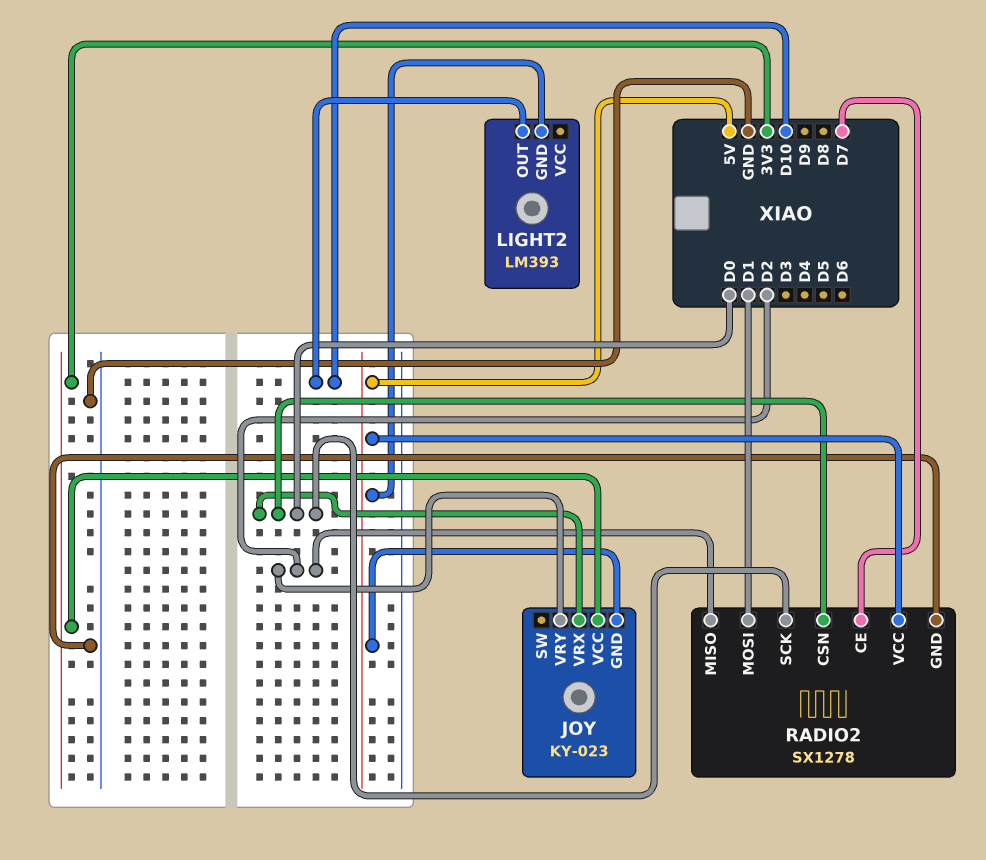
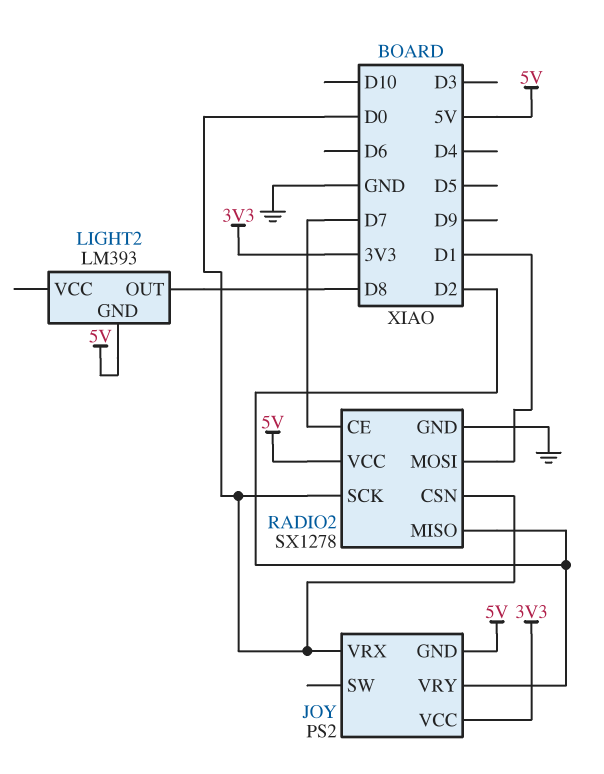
JOY: KY-023 -> PS2
LIGHT2 pin OUT: D10 -> D8

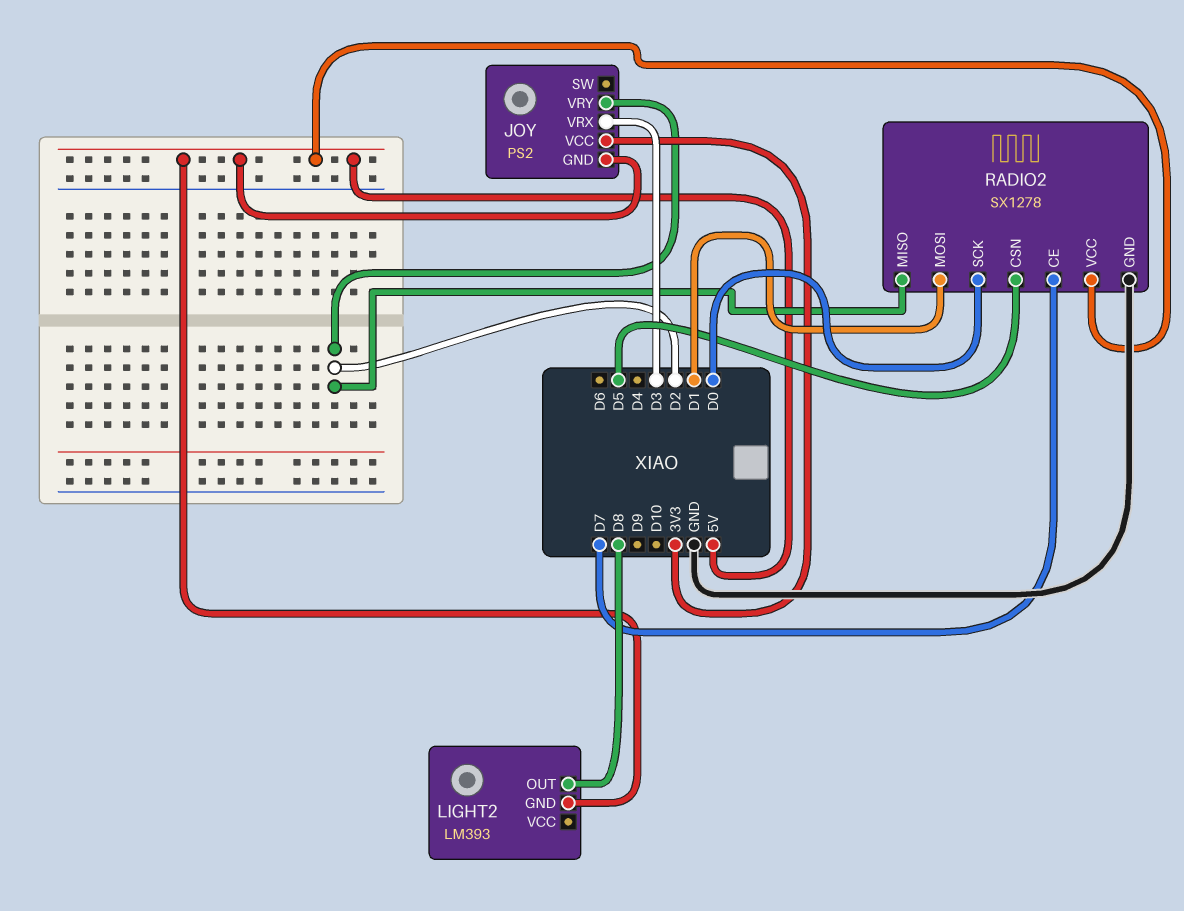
JOY pin VRX: D0 -> D3
RADIO2 pin CSN: D0 -> D5

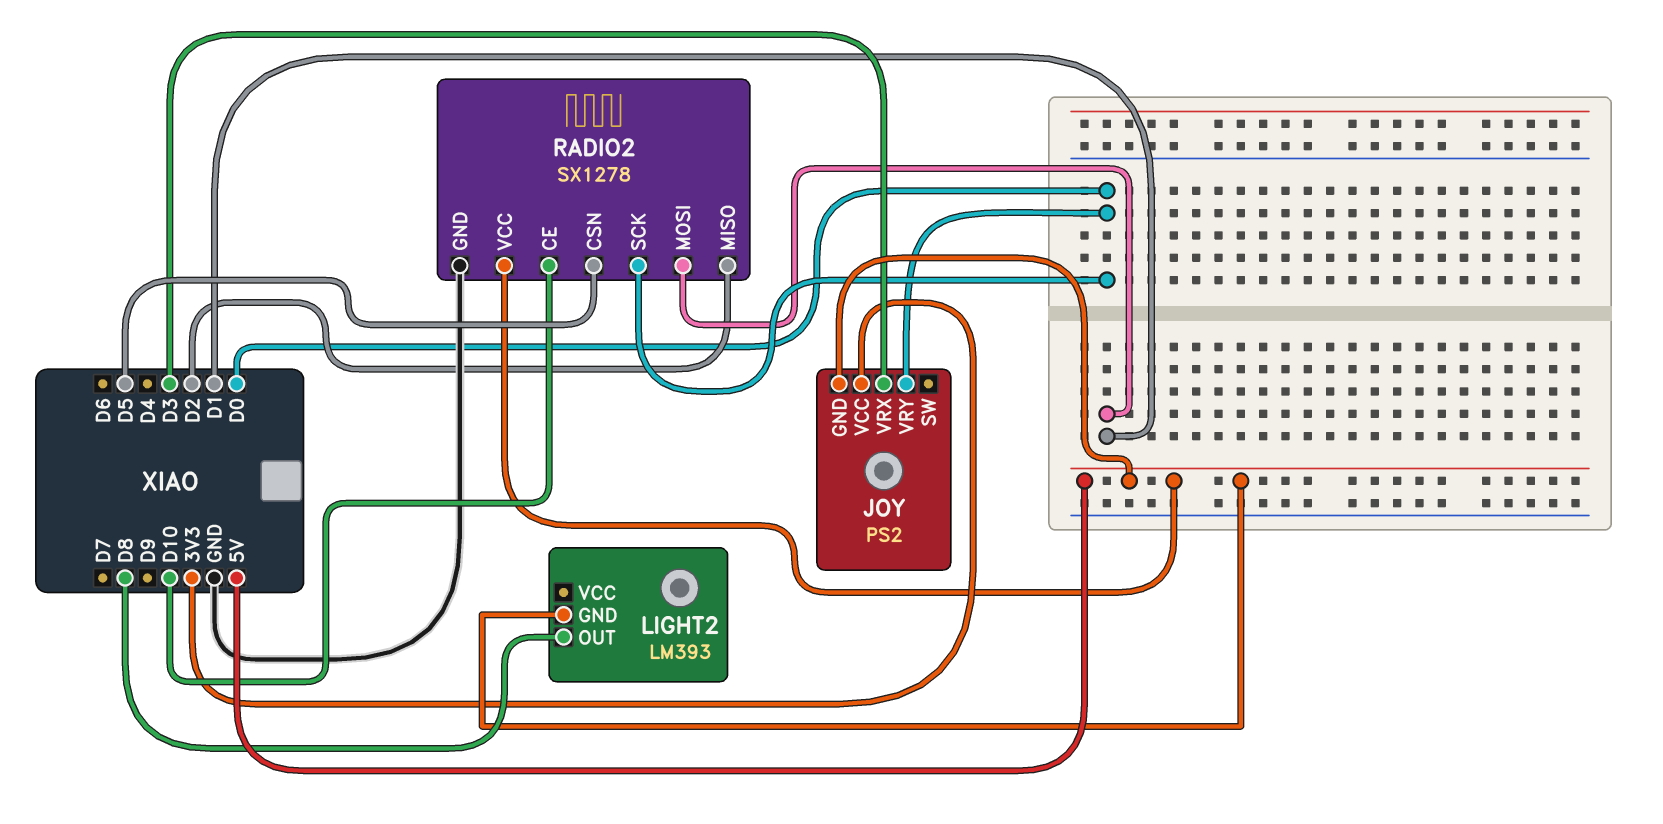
JOY pin VRY: D2 -> D0
RADIO2 pin CE: D7 -> D10

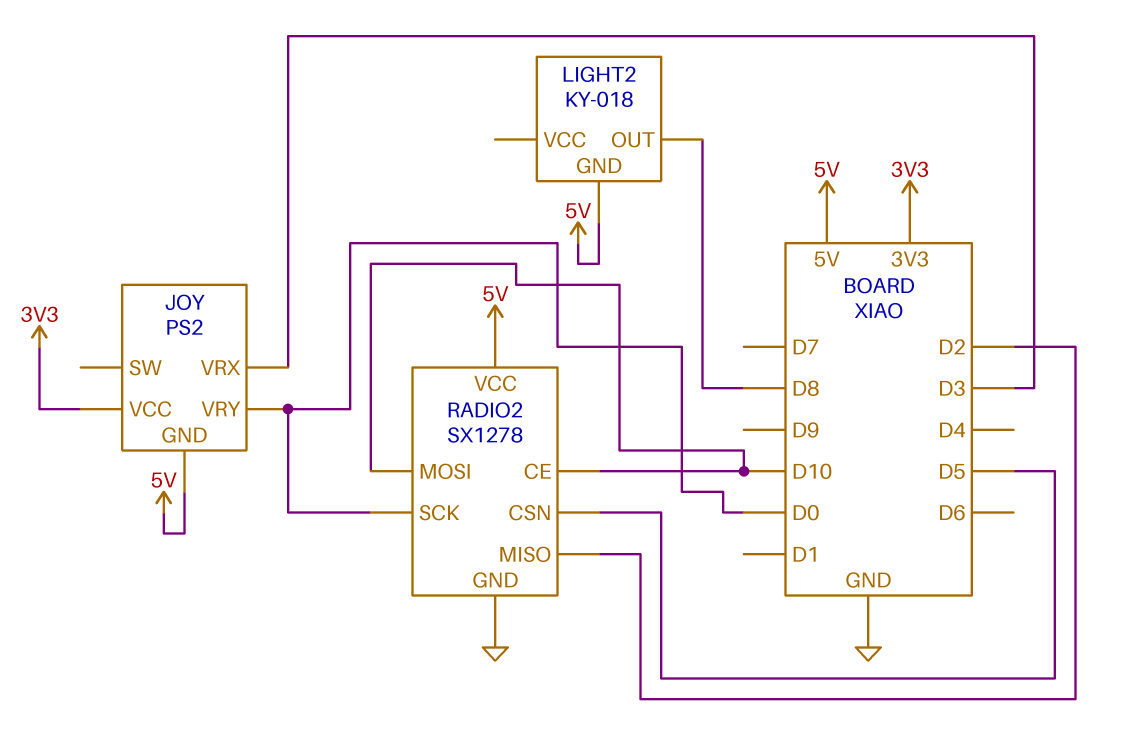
LIGHT2: LM393 -> KY-018
RADIO2 pin MOSI: D1 -> D10

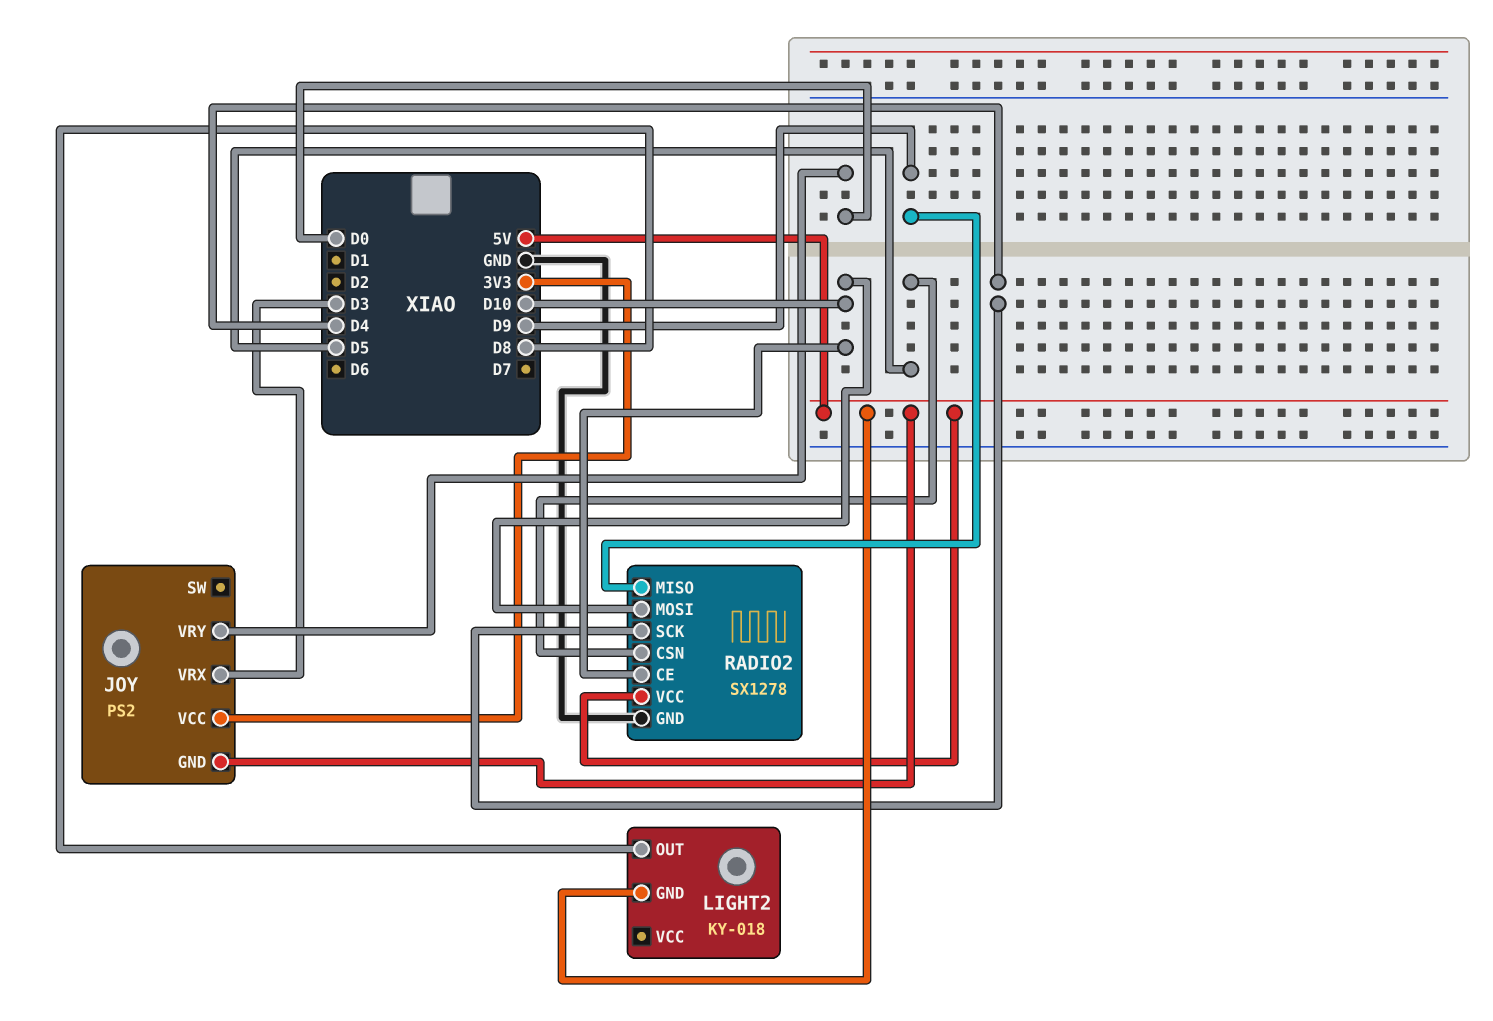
RADIO2 pin MISO: D2 -> D9
RADIO2 pin SCK: D0 -> D4

